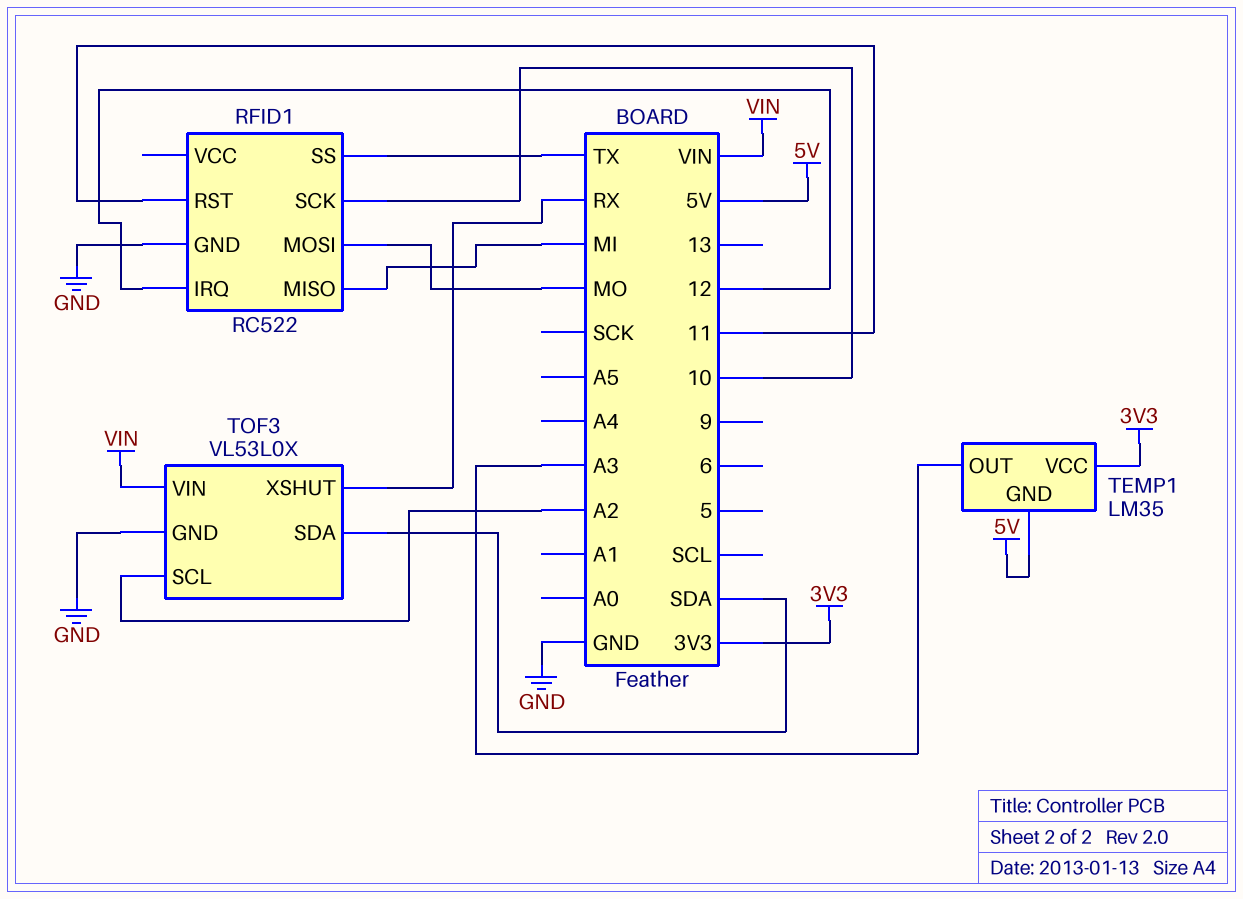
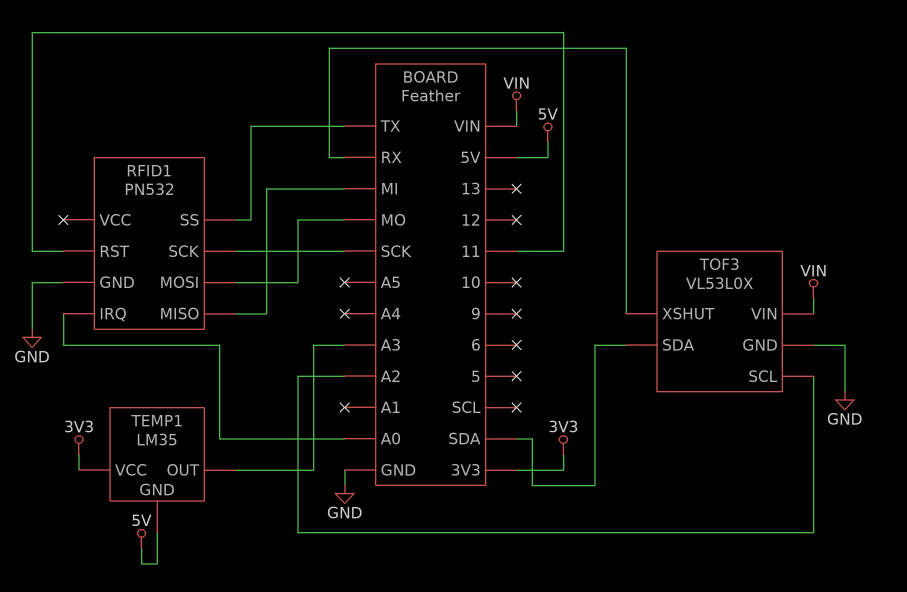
RFID1: RC522 -> PN532
RFID1 pin IRQ: 12 -> A0
RFID1 pin SCK: 10 -> SCK

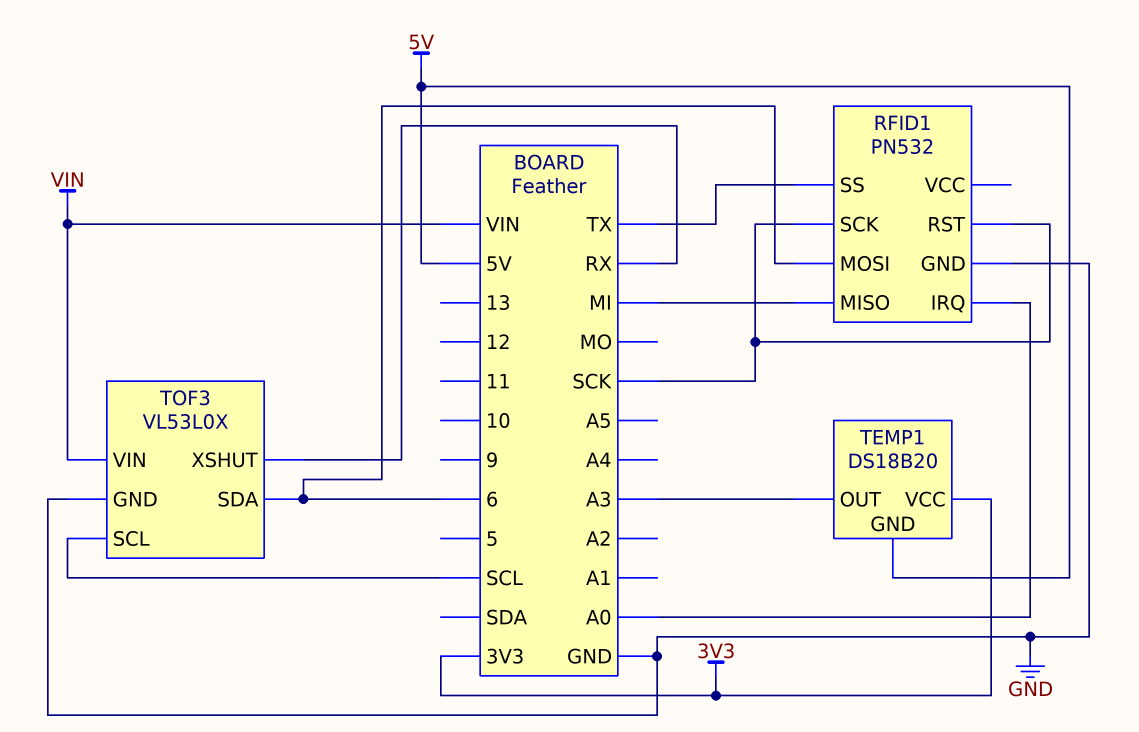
RFID1 pin MOSI: MO -> 6
RFID1 pin RST: 11 -> SCK
TEMP1: LM35 -> DS18B20
TOF3 pin SCL: A2 -> SCL
TOF3 pin SDA: SDA -> 6

